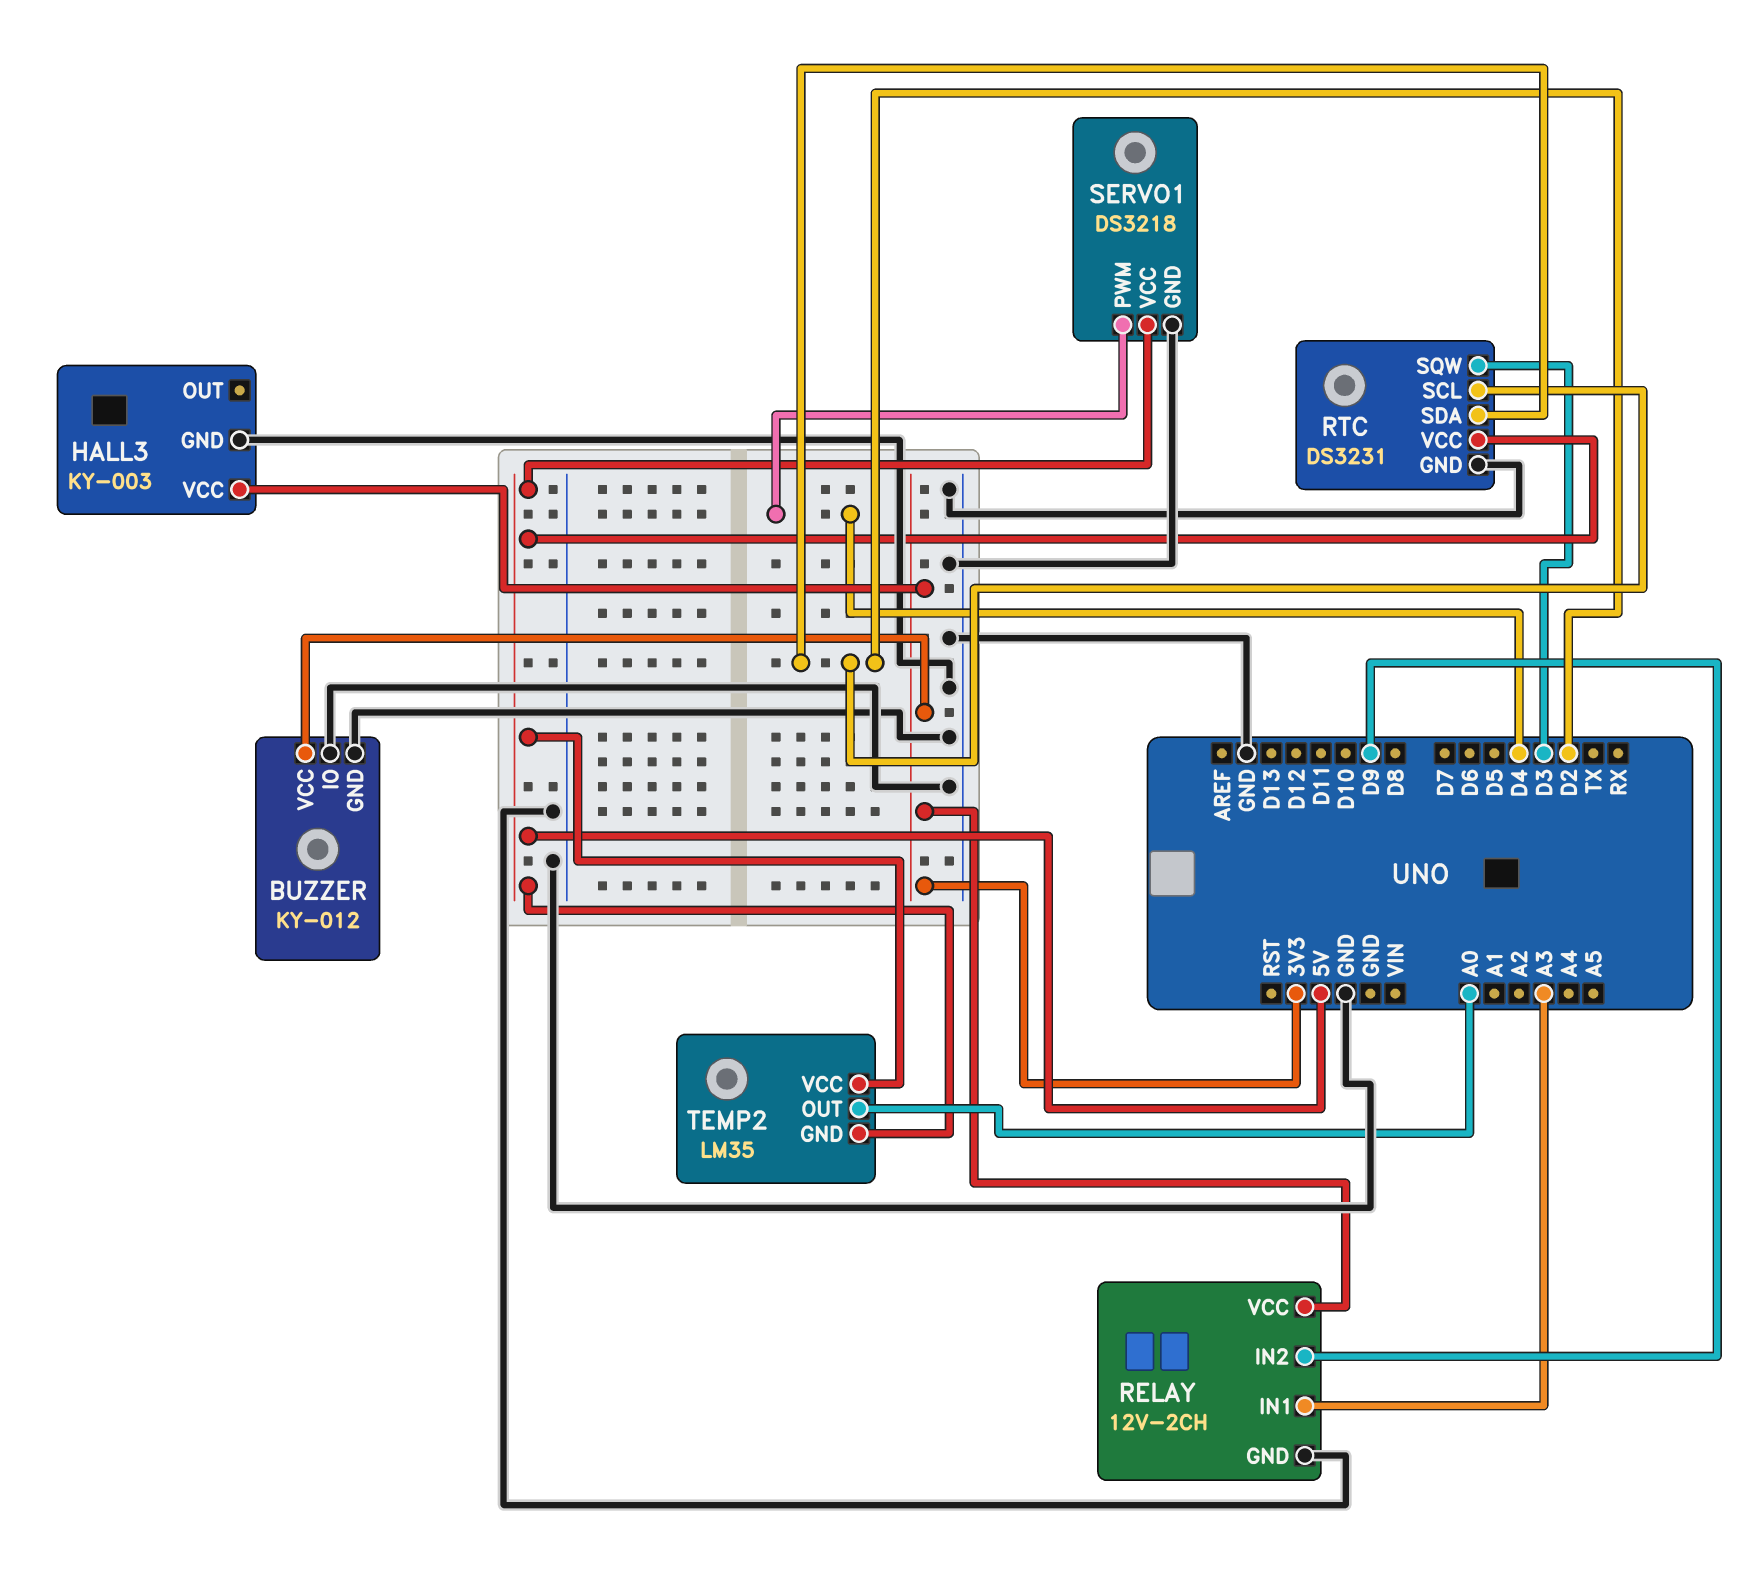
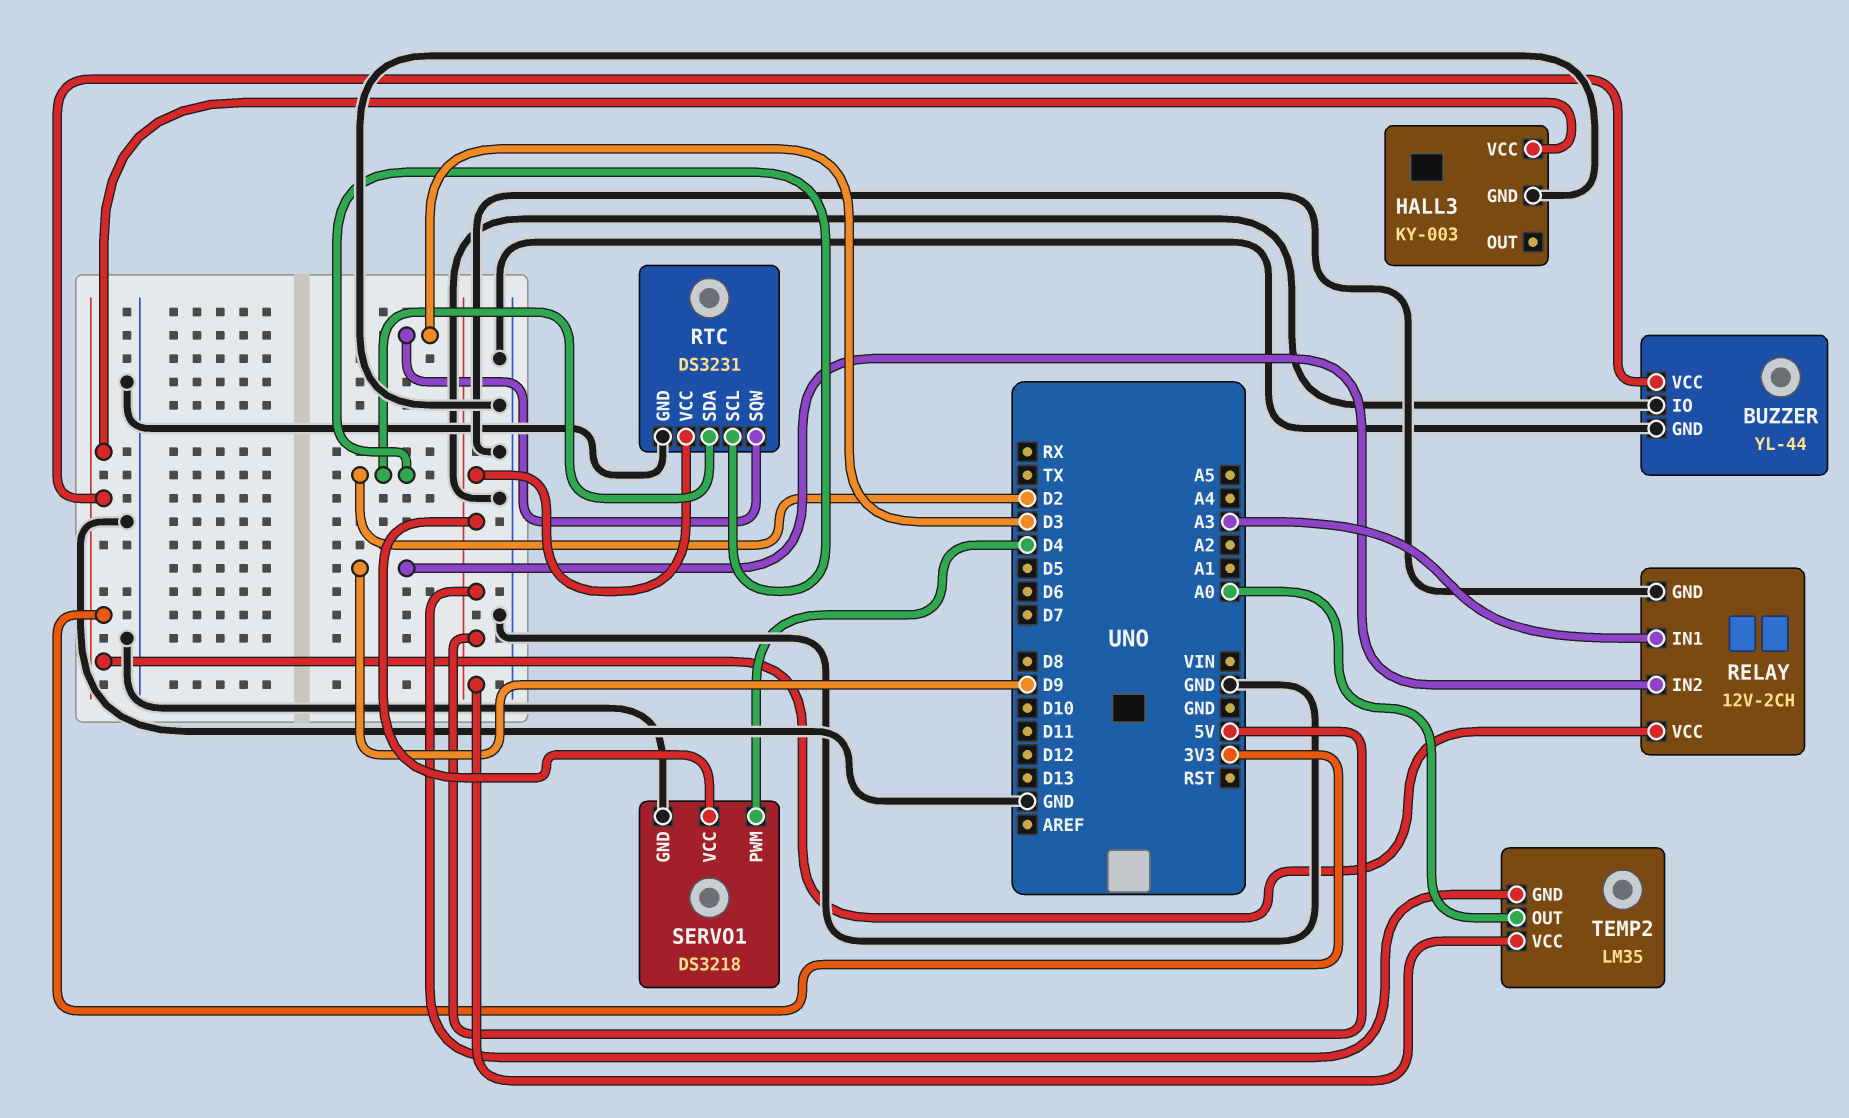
BUZZER: KY-012 -> YL-44

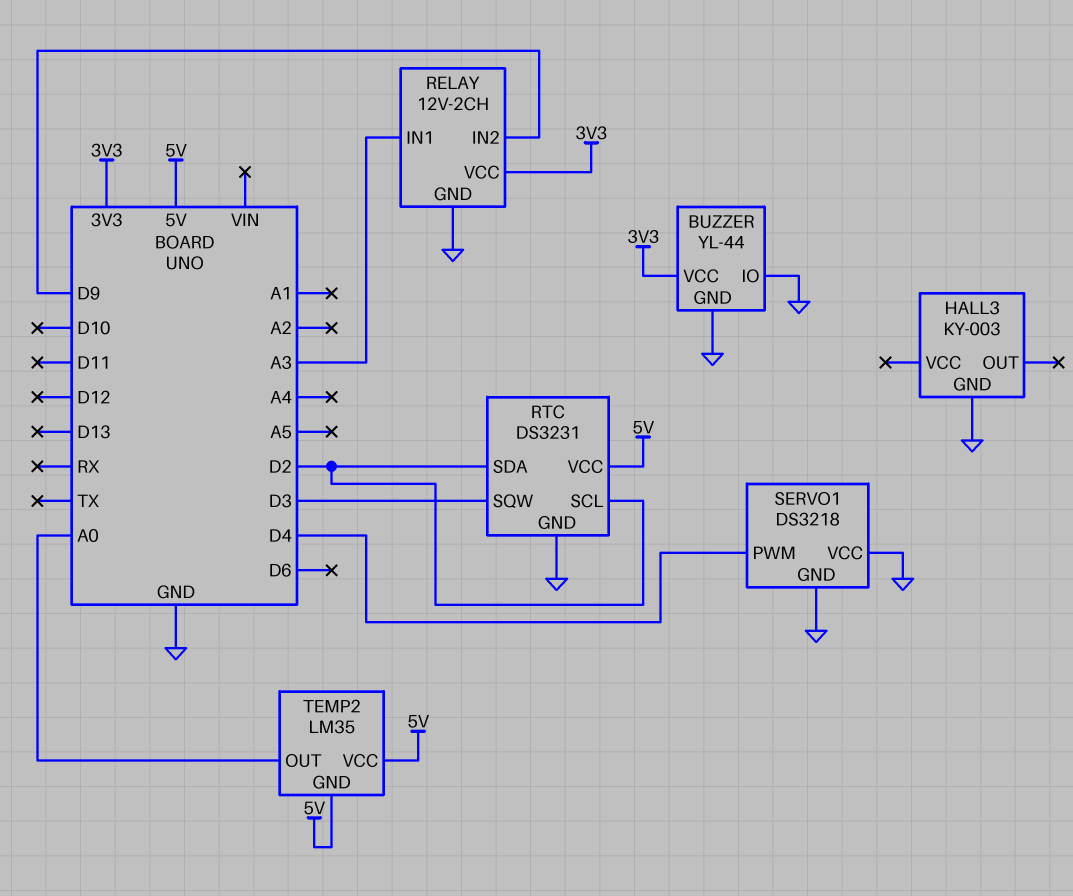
HALL3 pin VCC: 3V3 -> none
SERVO1 pin VCC: 5V -> GND

